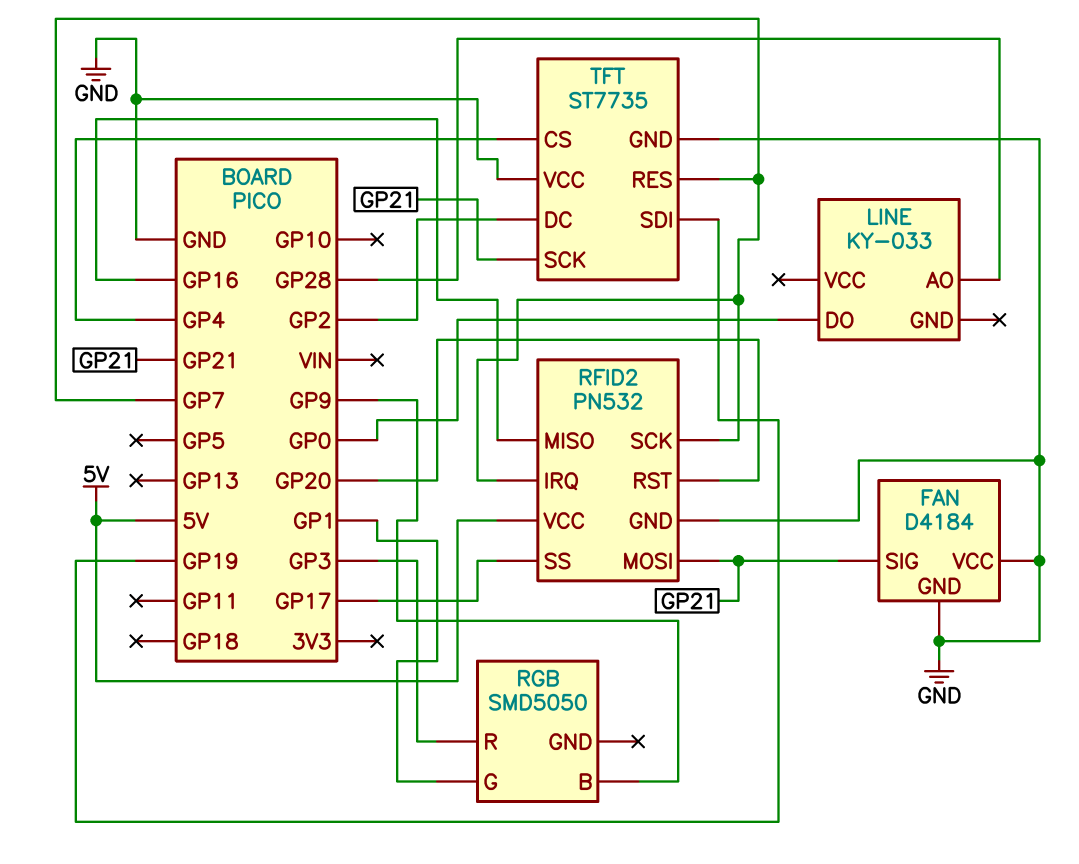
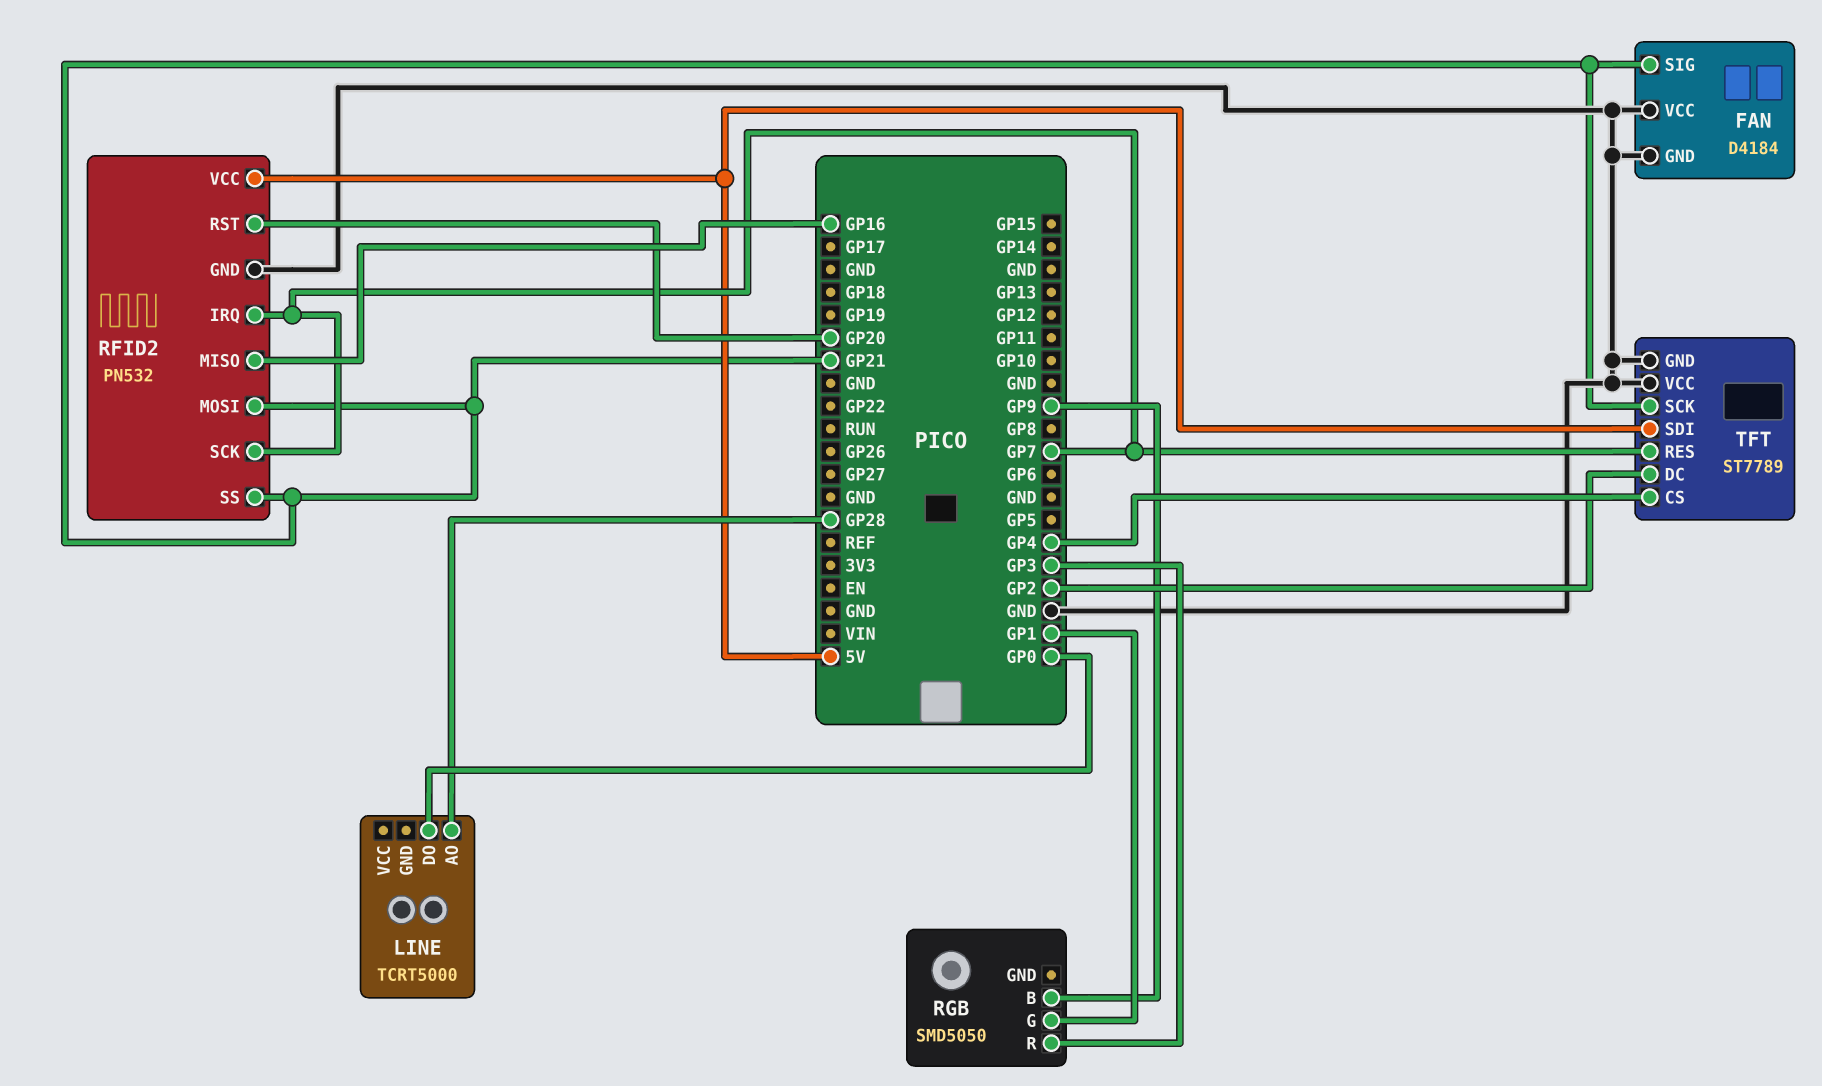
LINE: KY-033 -> TCRT5000
RFID2 pin SS: GP17 -> GP21
TFT: ST7735 -> ST7789
TFT pin SDI: GP19 -> 5V

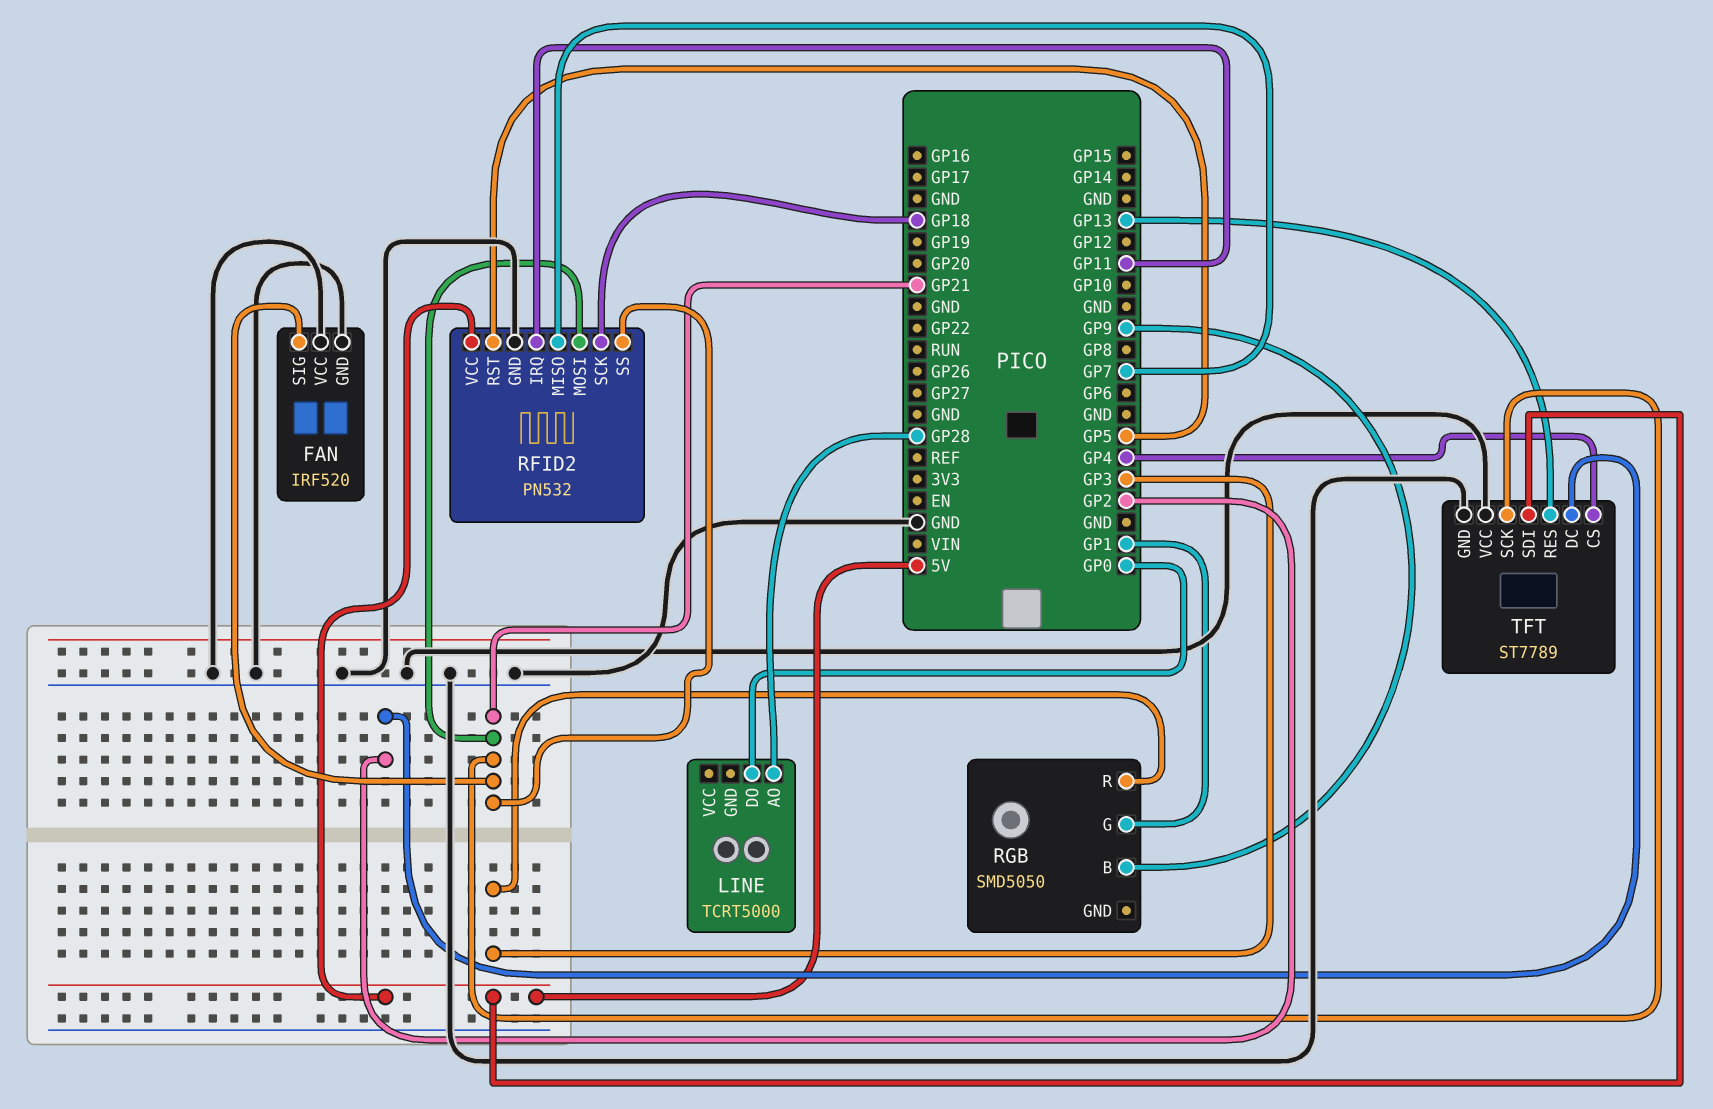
FAN: D4184 -> IRF520
RFID2 pin IRQ: GP7 -> GP11
RFID2 pin MISO: GP16 -> GP7
RFID2 pin RST: GP20 -> GP5
RFID2 pin SCK: GP7 -> GP18
TFT pin RES: GP7 -> GP13

